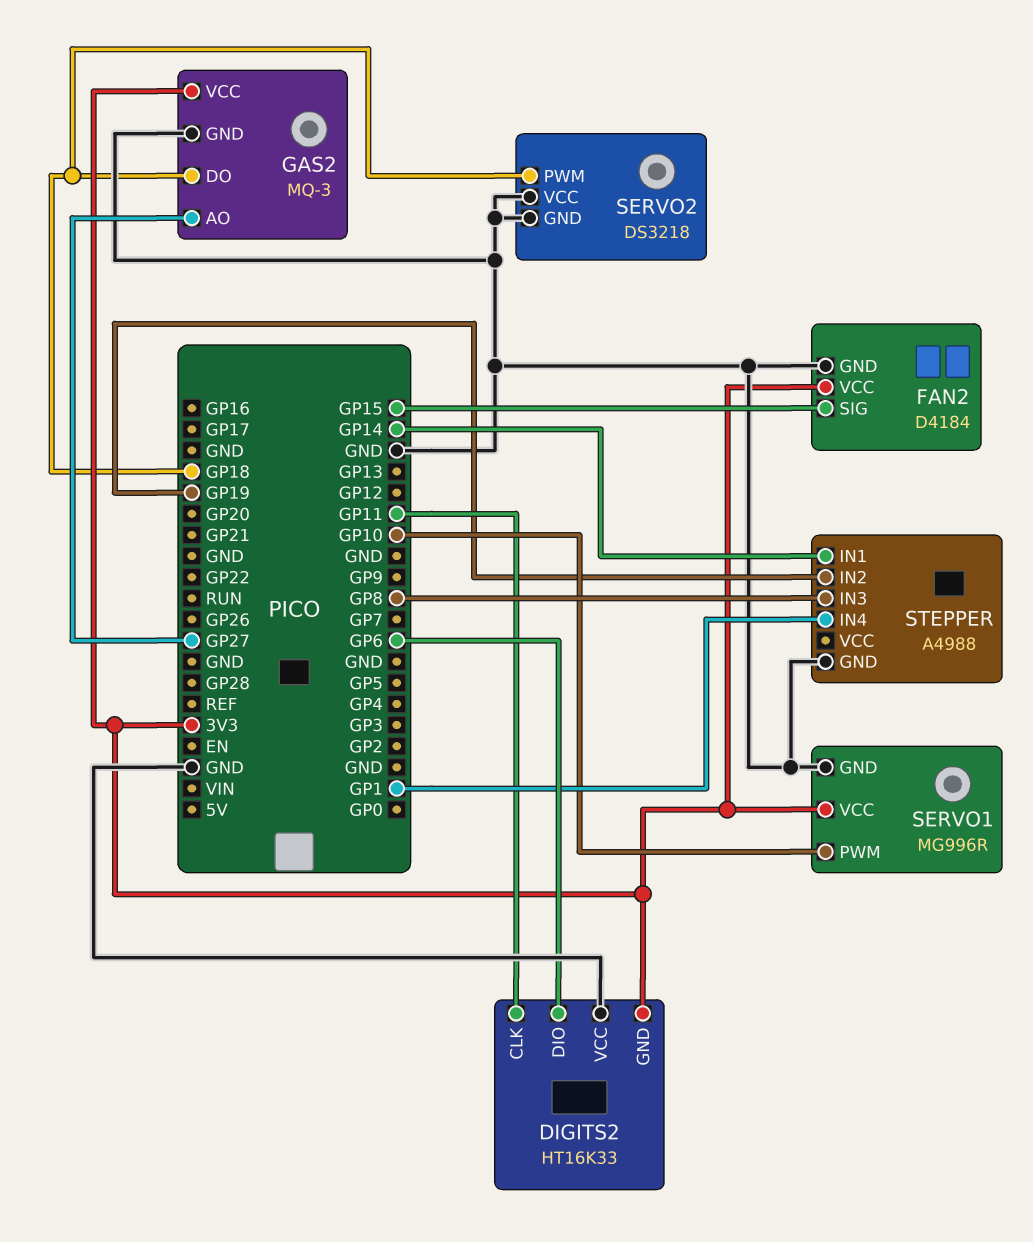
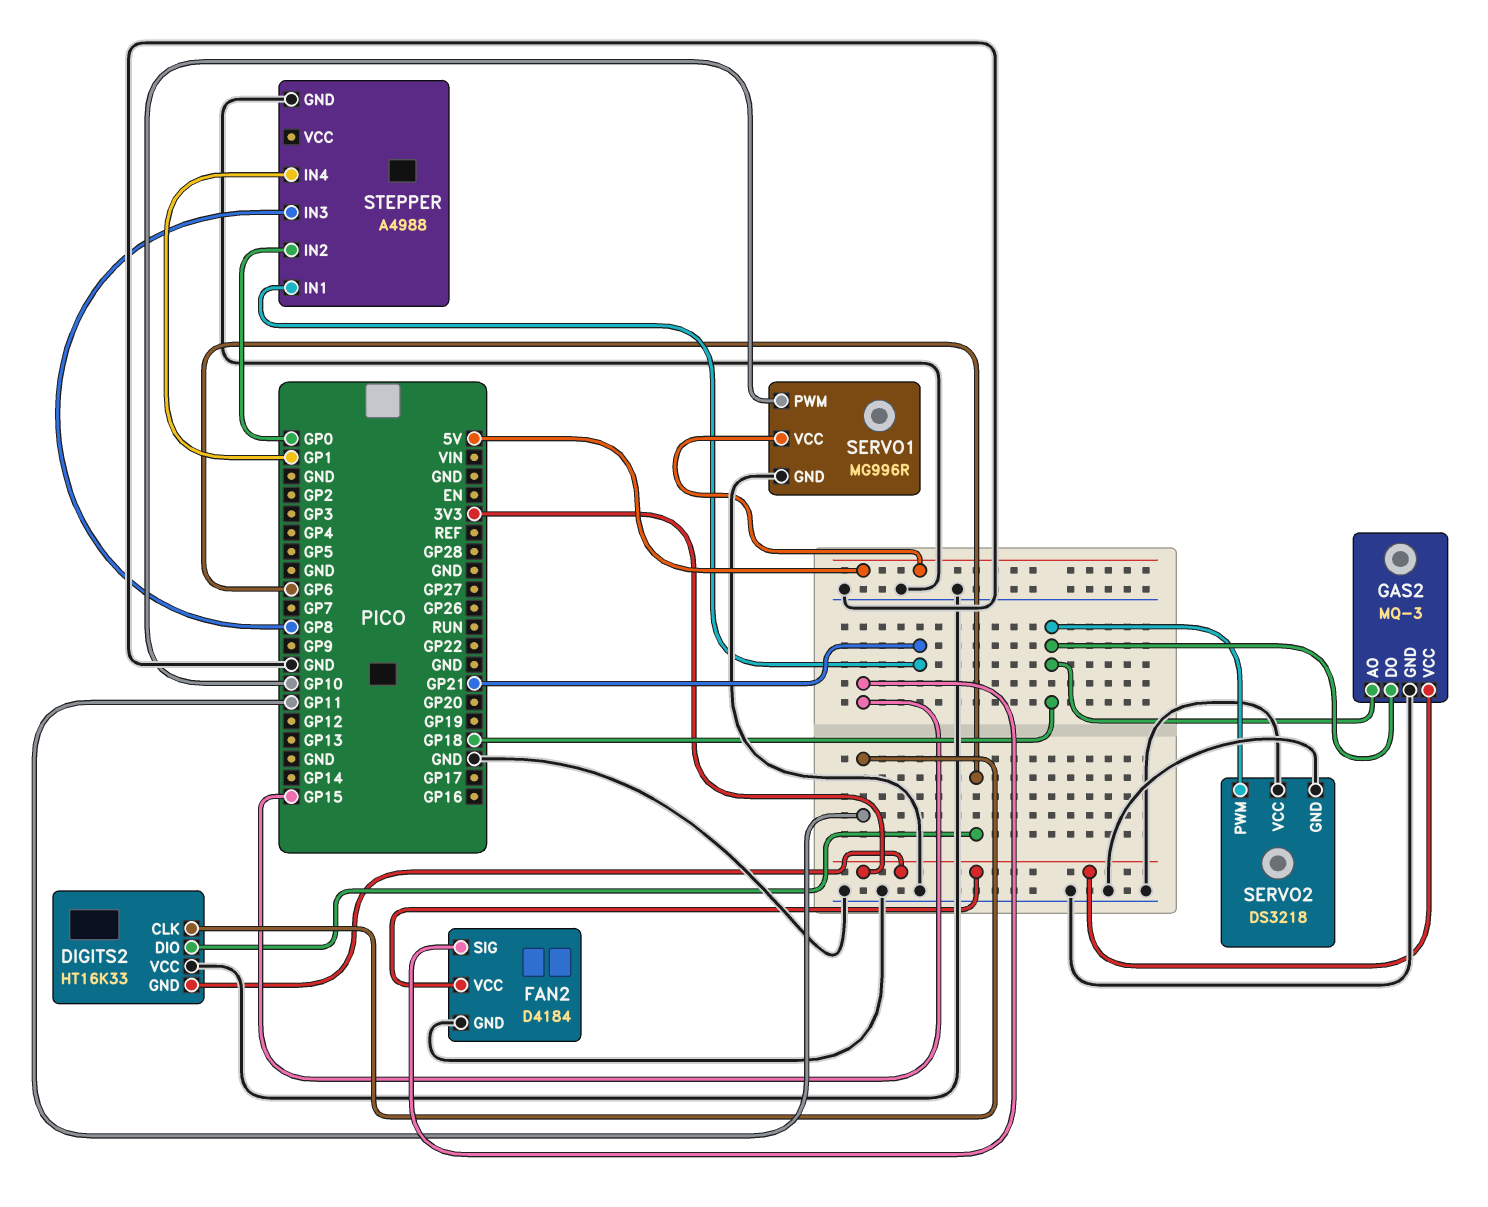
GAS2 pin AO: GP27 -> GP18
SERVO1 pin VCC: 3V3 -> 5V
STEPPER pin IN1: GP14 -> GP21
STEPPER pin IN2: GP19 -> GP0

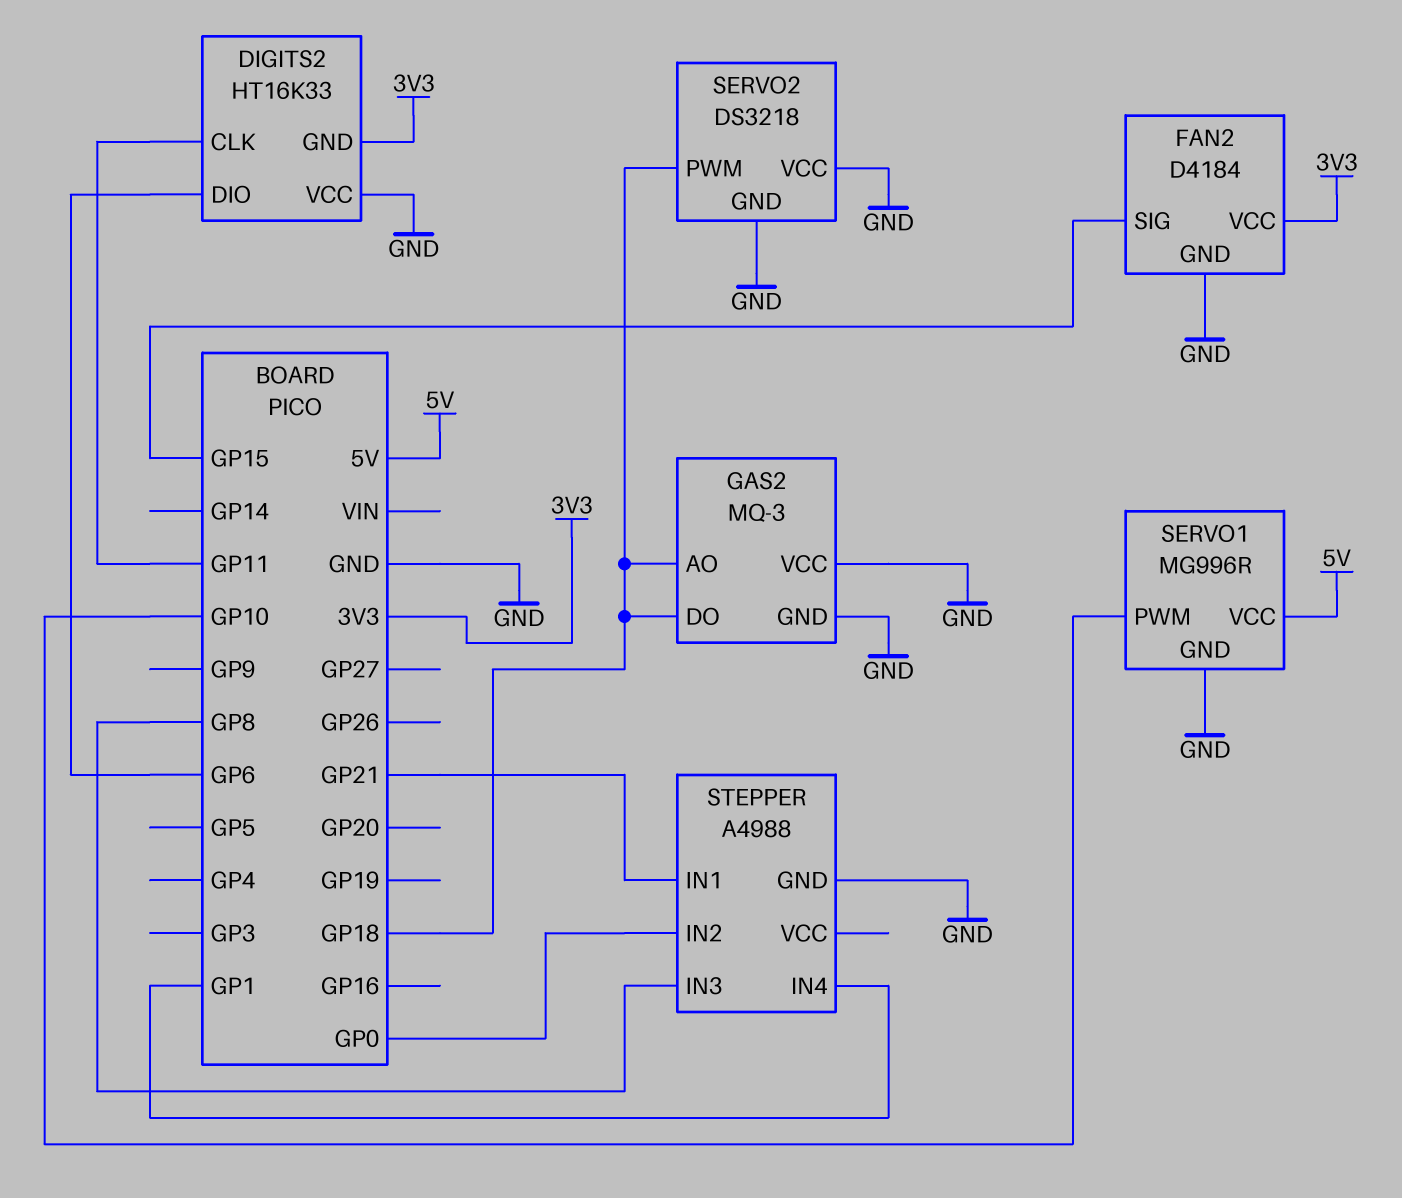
GAS2 pin VCC: 3V3 -> GND

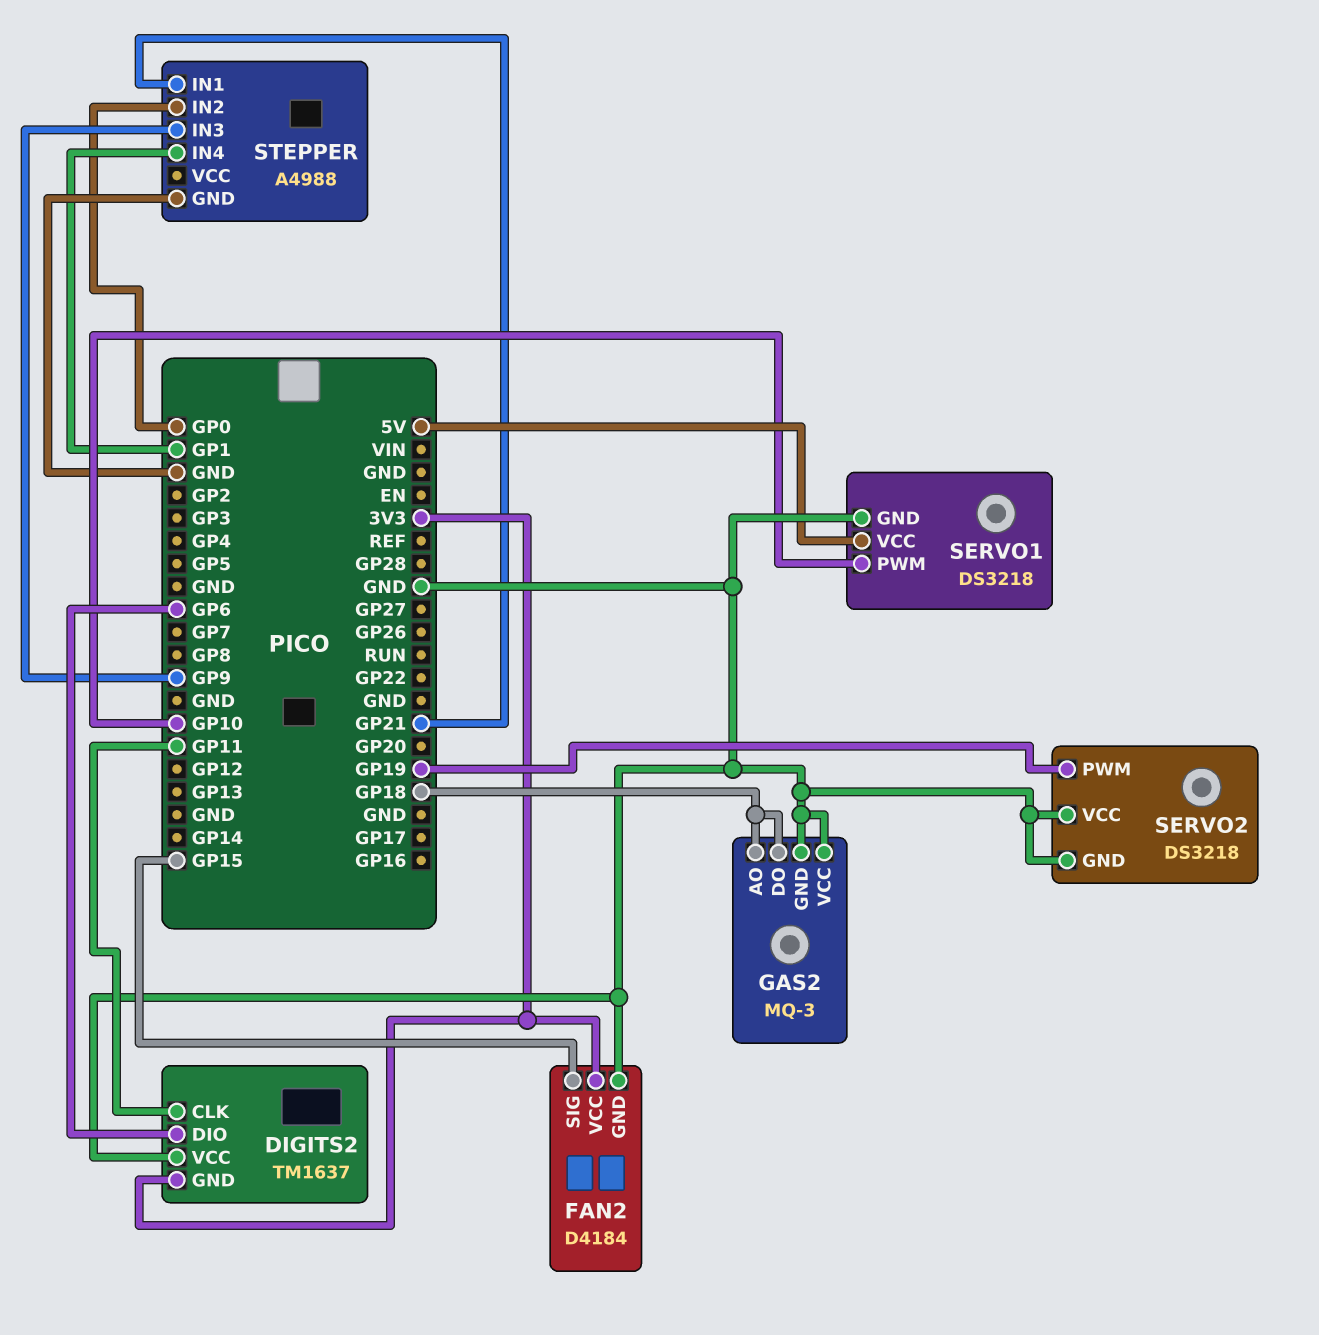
DIGITS2: HT16K33 -> TM1637
SERVO1: MG996R -> DS3218
SERVO2 pin PWM: GP18 -> GP19
STEPPER pin IN3: GP8 -> GP9

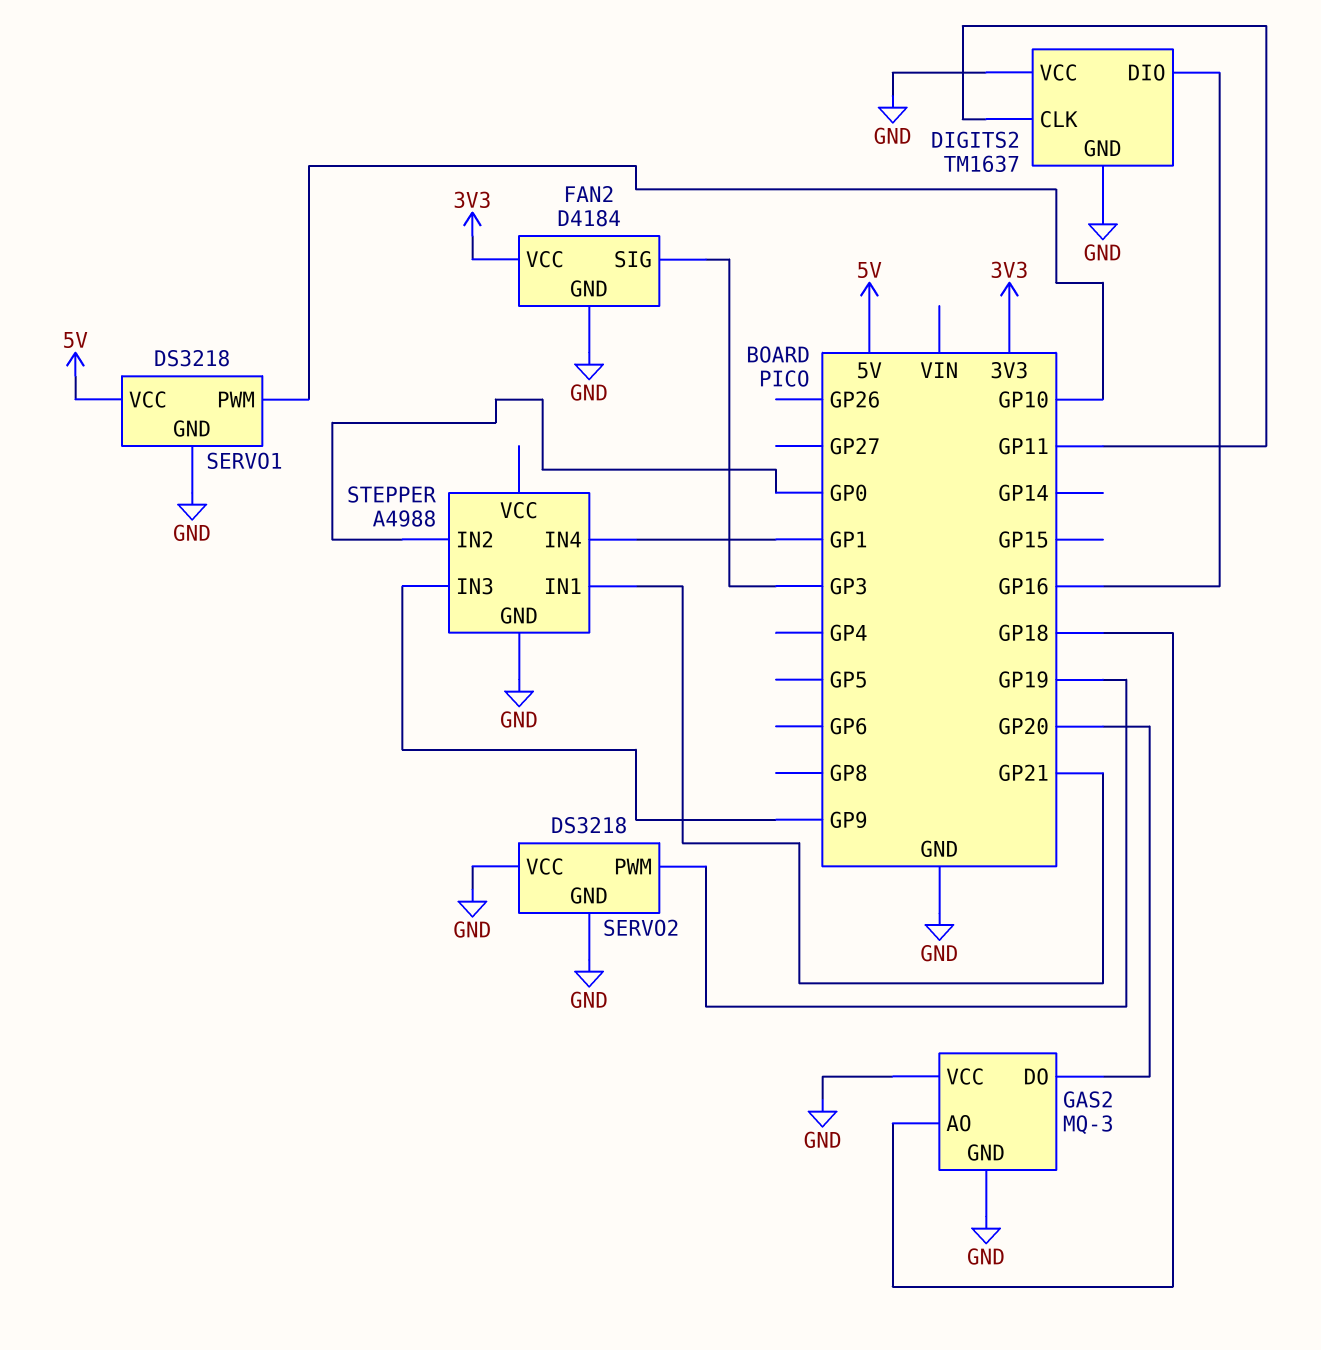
DIGITS2 pin DIO: GP6 -> GP16
DIGITS2 pin GND: 3V3 -> GND
FAN2 pin SIG: GP15 -> GP3
GAS2 pin DO: GP18 -> GP20

